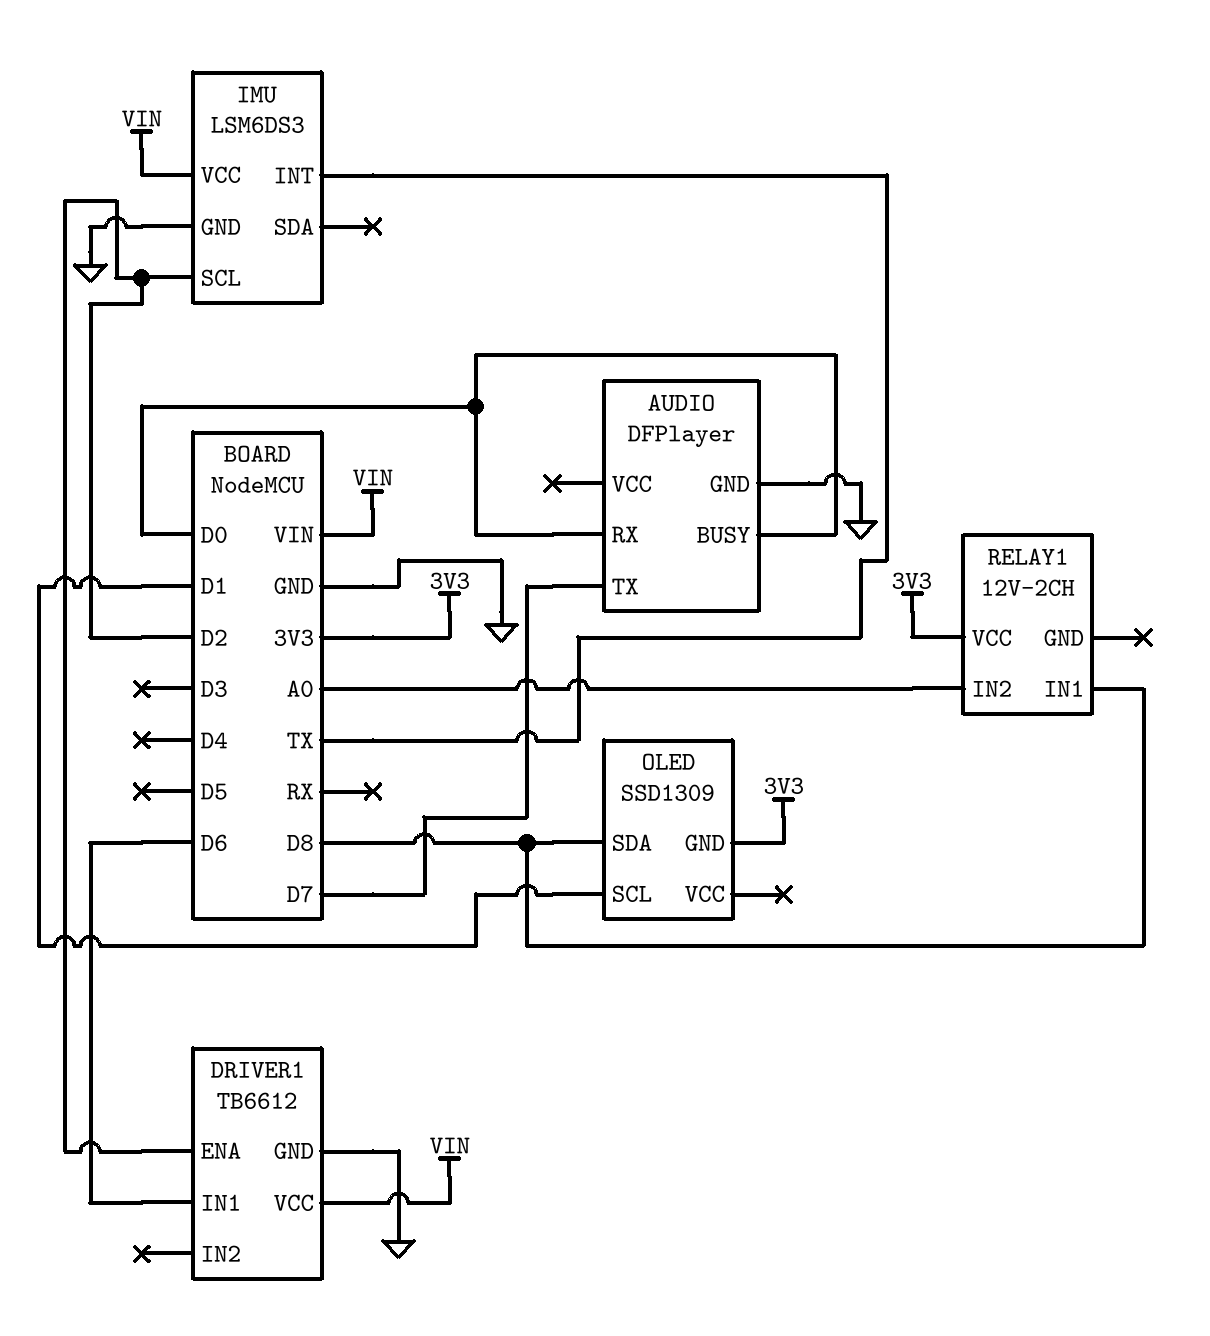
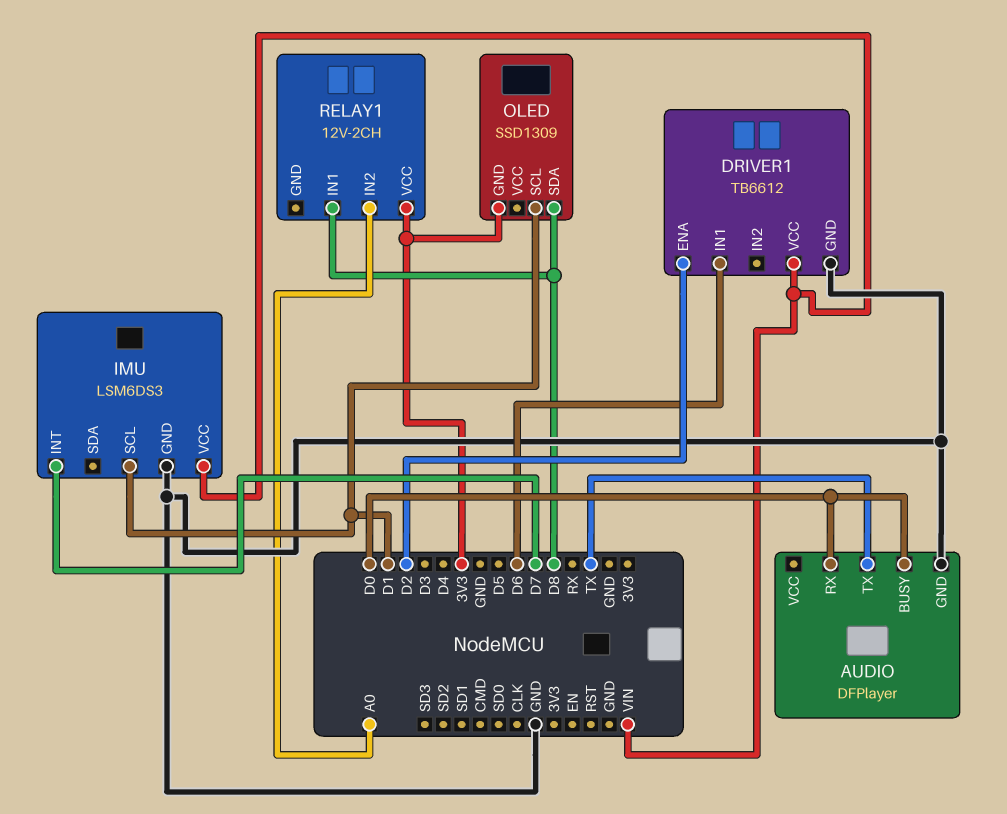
AUDIO pin TX: D7 -> TX
IMU pin INT: TX -> D7
IMU pin SCL: D2 -> D1

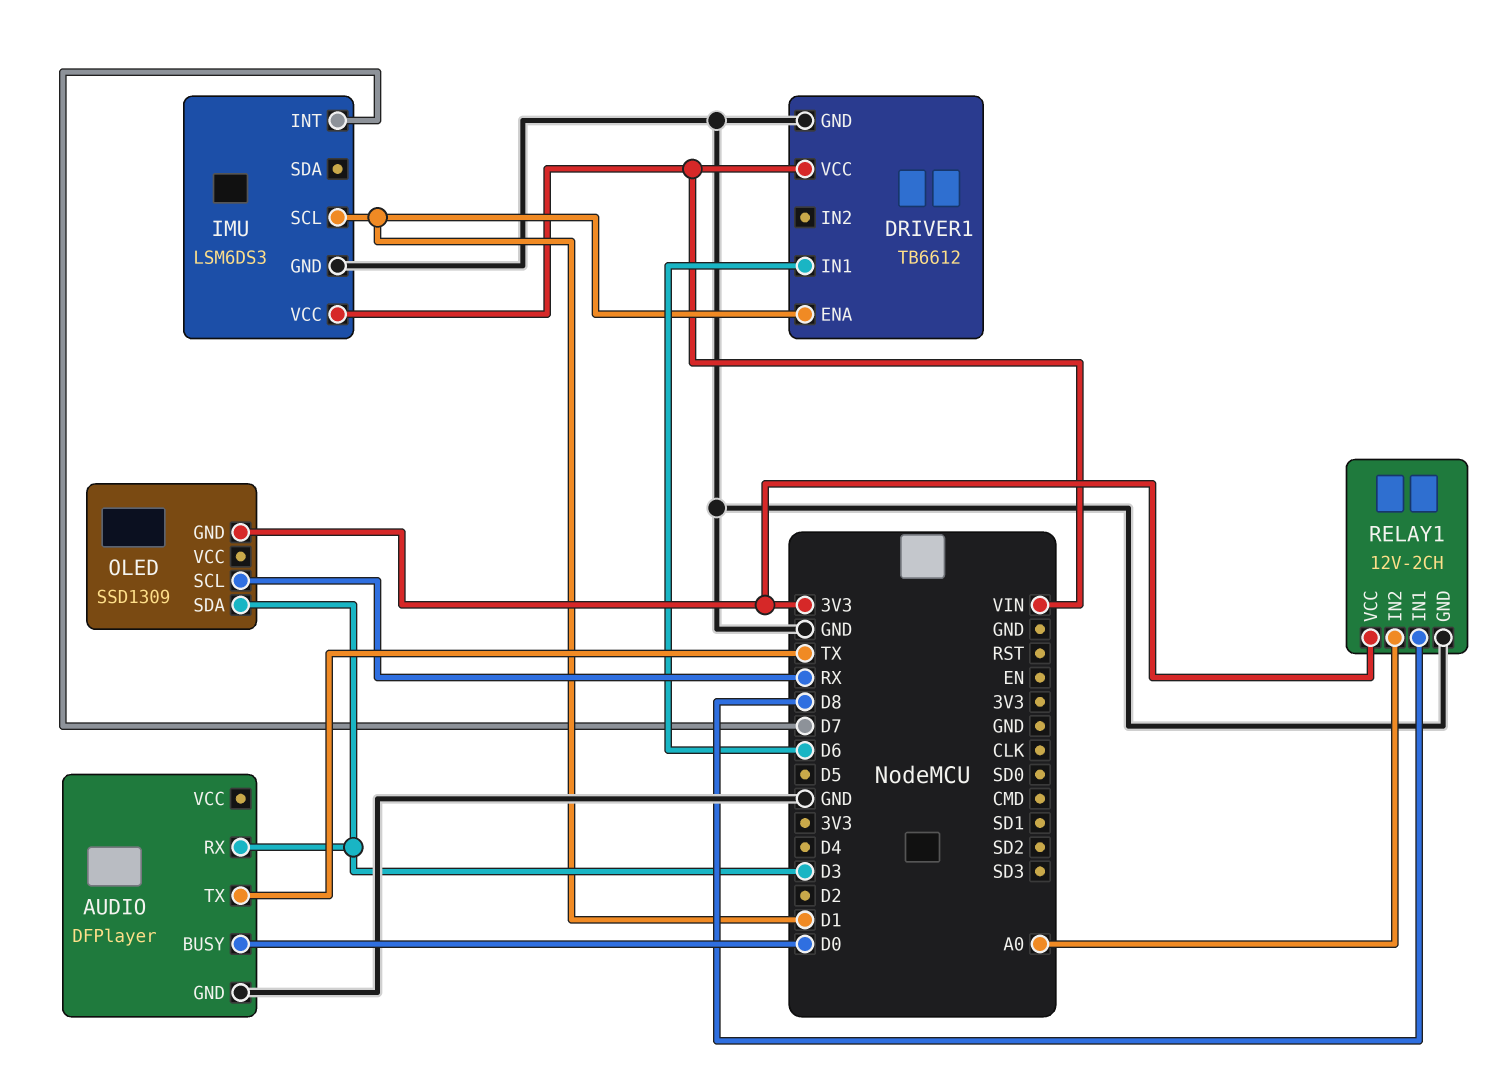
AUDIO pin RX: D0 -> D3
DRIVER1 pin ENA: D2 -> D1
OLED pin SCL: D1 -> RX
OLED pin SDA: D8 -> D3
RELAY1 pin GND: none -> GND

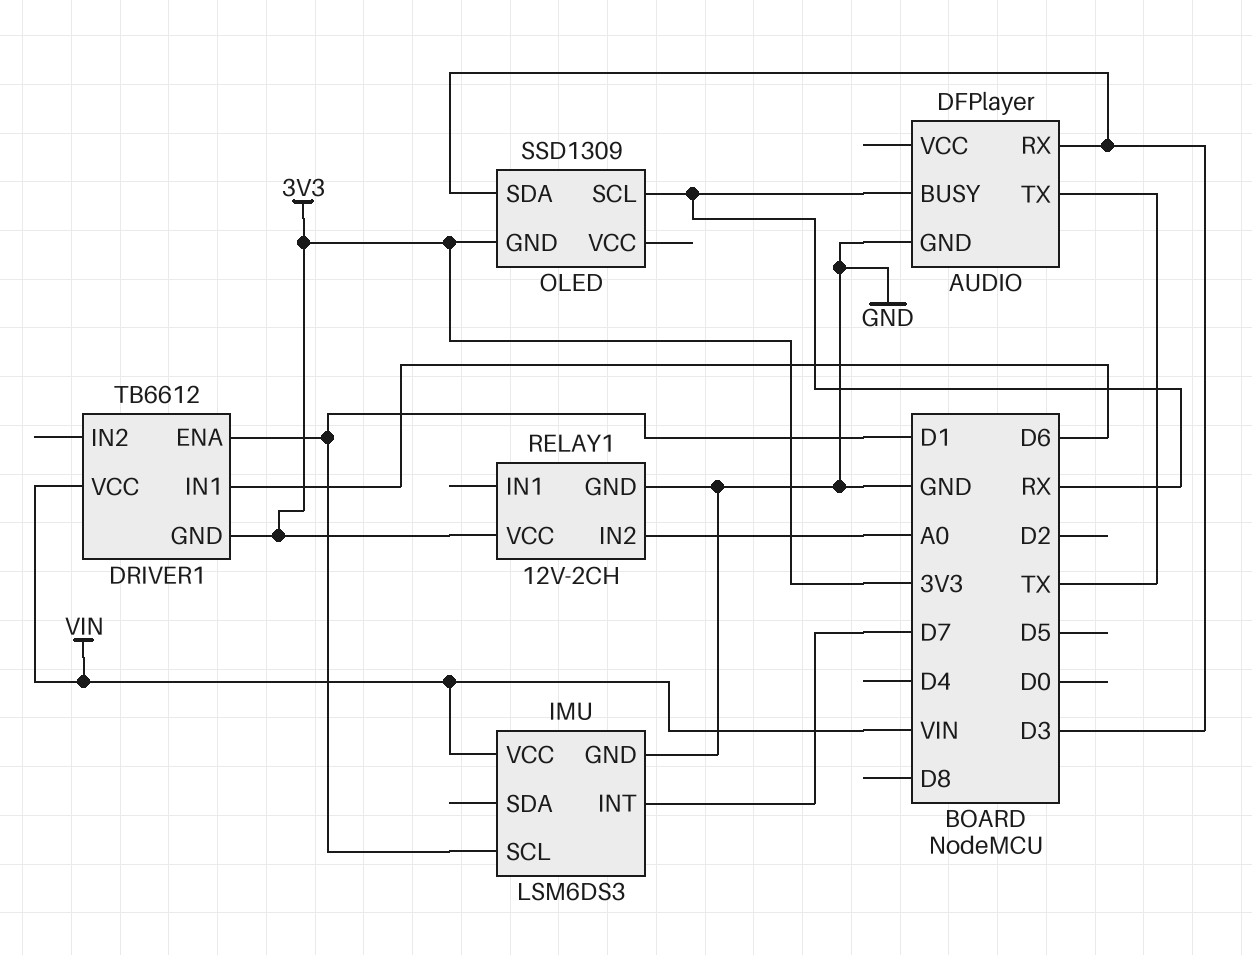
AUDIO pin BUSY: D0 -> RX
DRIVER1 pin GND: GND -> 3V3
RELAY1 pin IN1: D8 -> none

